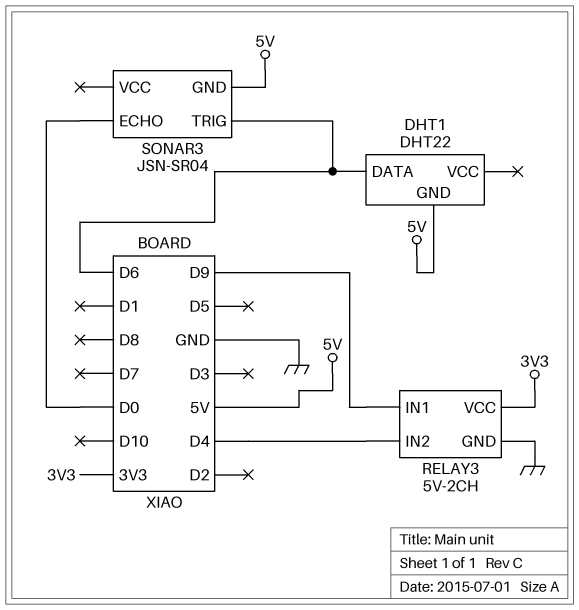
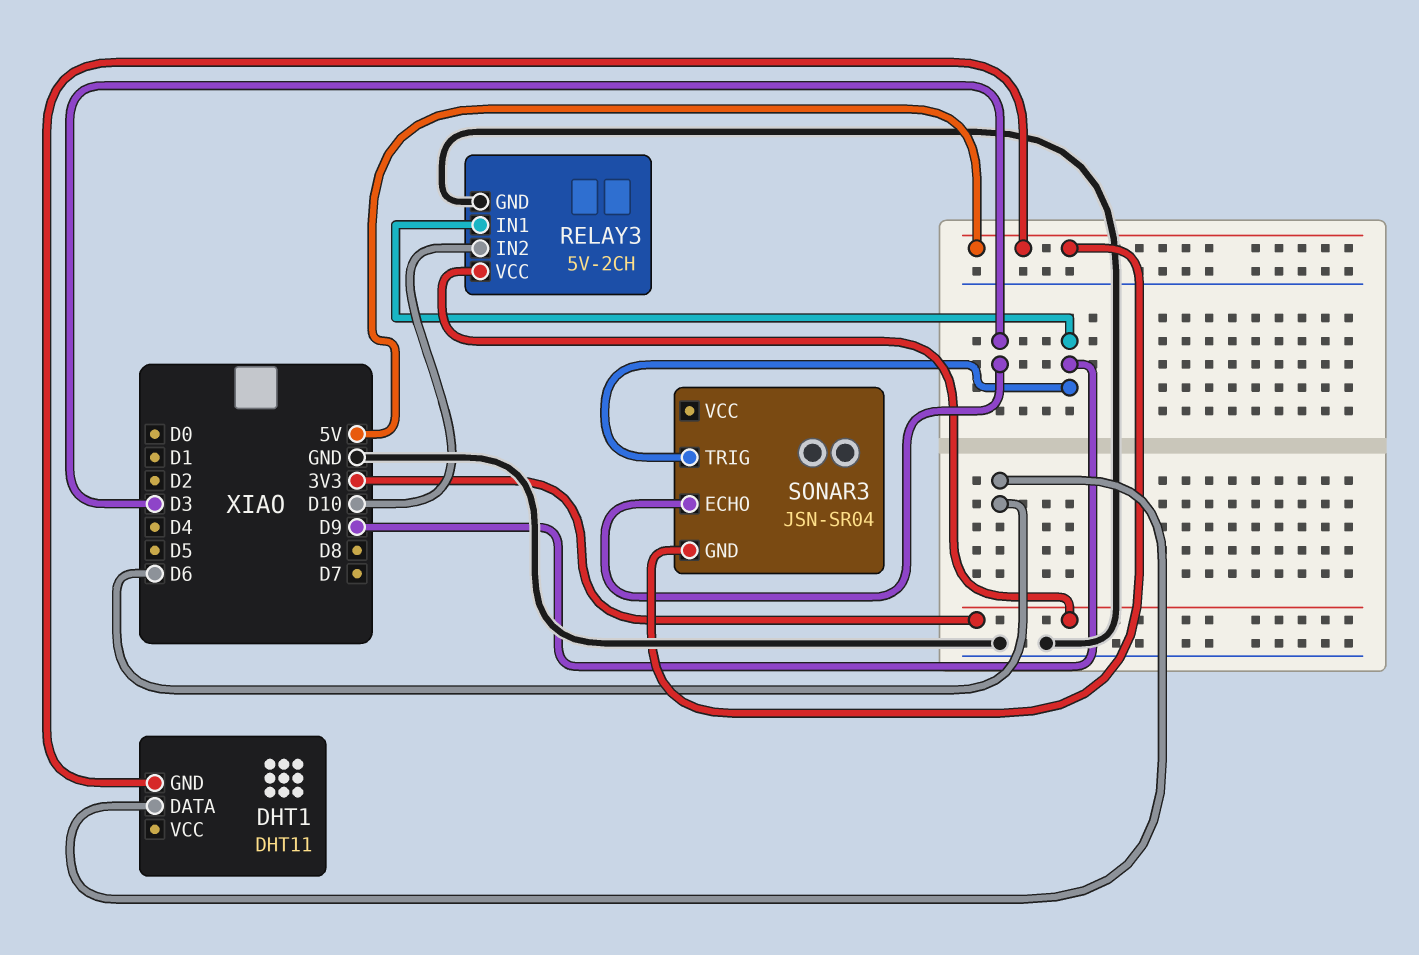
DHT1: DHT22 -> DHT11
RELAY3 pin IN2: D4 -> D10
SONAR3 pin ECHO: D0 -> D3
SONAR3 pin TRIG: D6 -> D9

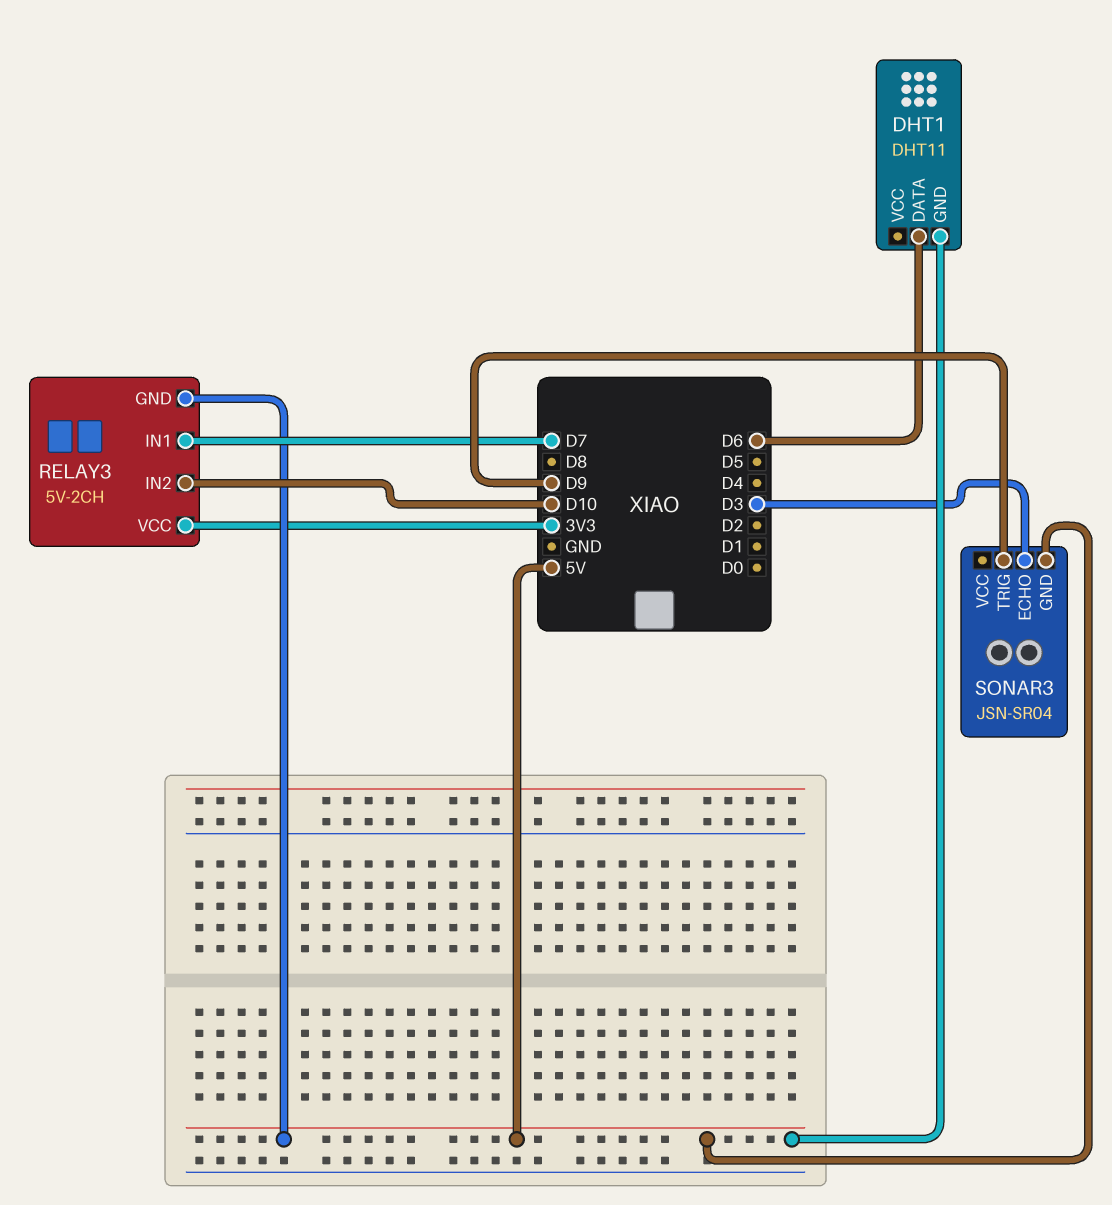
RELAY3 pin GND: GND -> 5V
RELAY3 pin IN1: D9 -> D7

